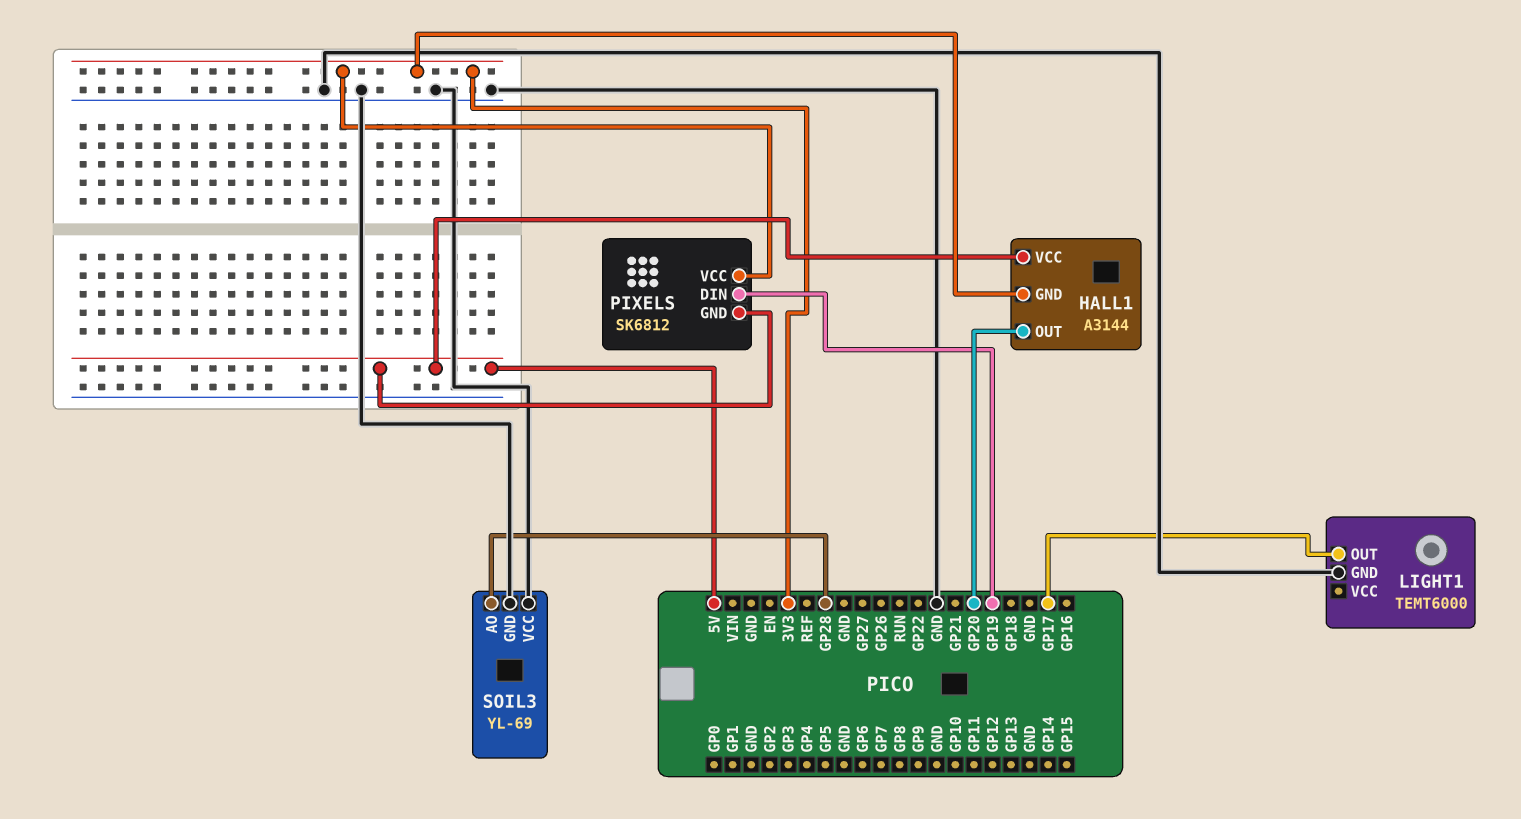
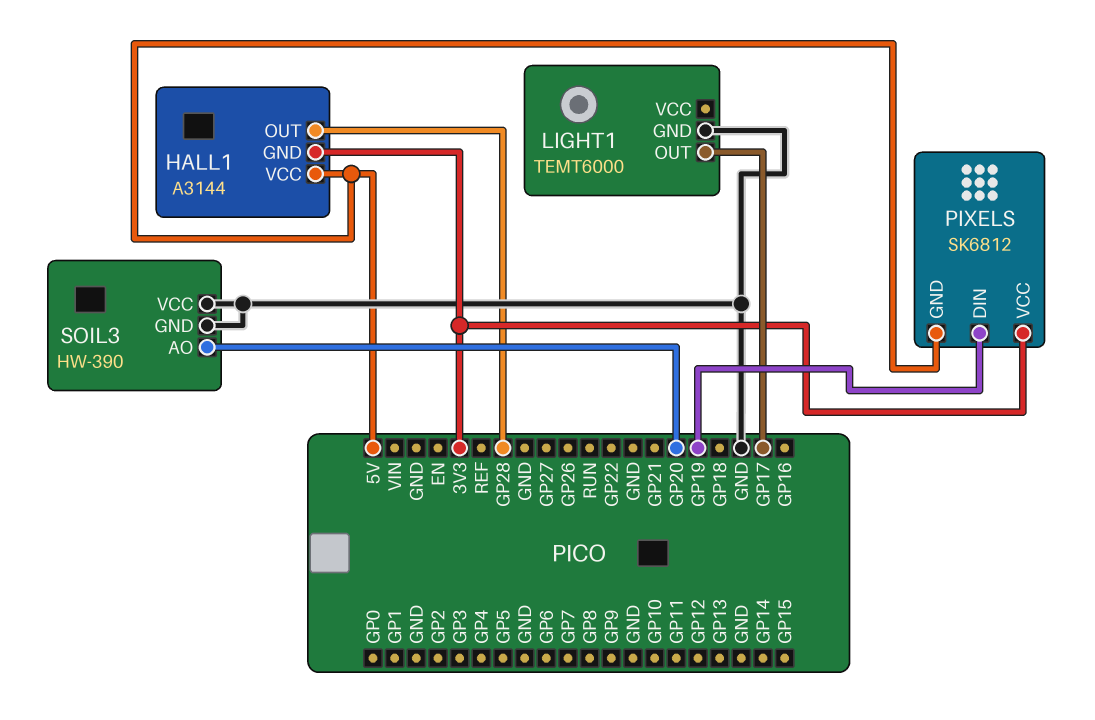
HALL1 pin OUT: GP20 -> GP28
SOIL3: YL-69 -> HW-390
SOIL3 pin AO: GP28 -> GP20

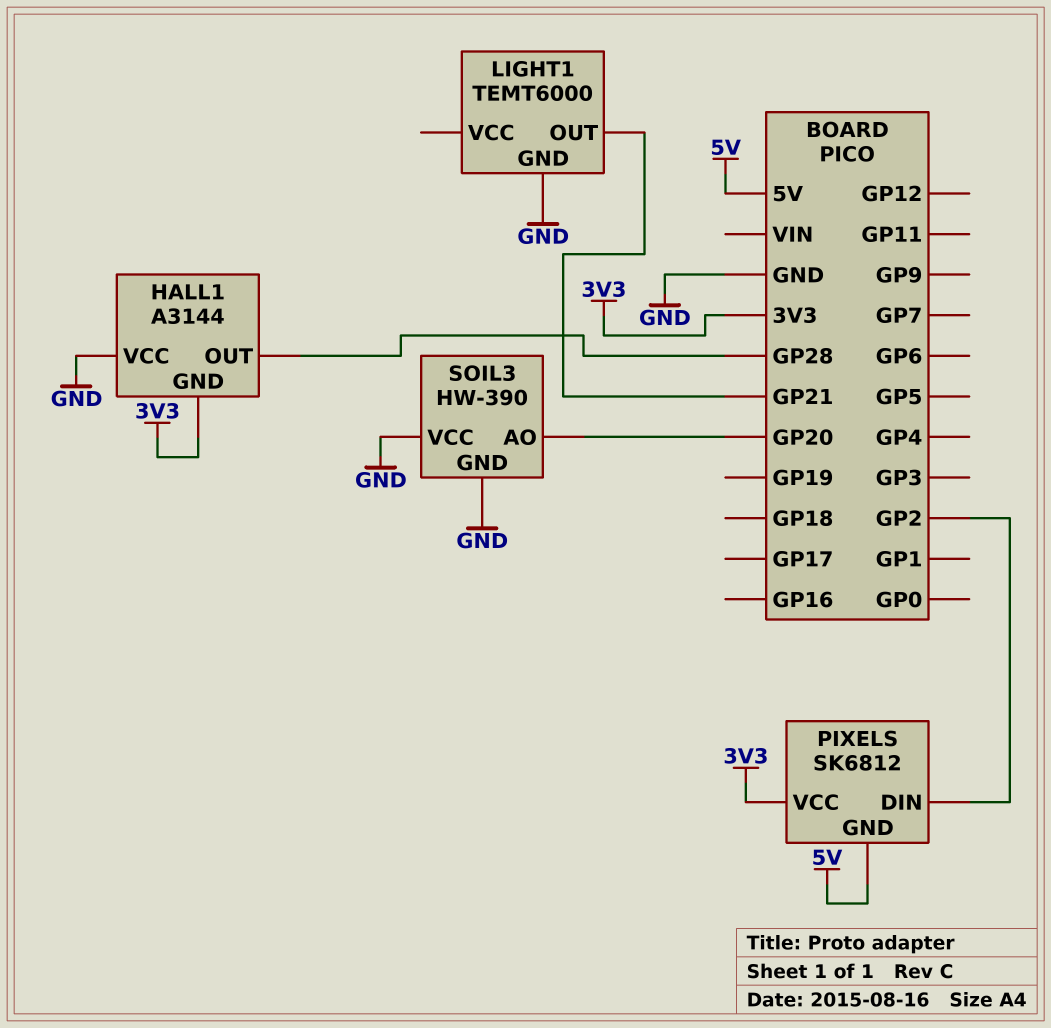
HALL1 pin VCC: 5V -> GND
LIGHT1 pin OUT: GP17 -> GP21
PIXELS pin DIN: GP19 -> GP2

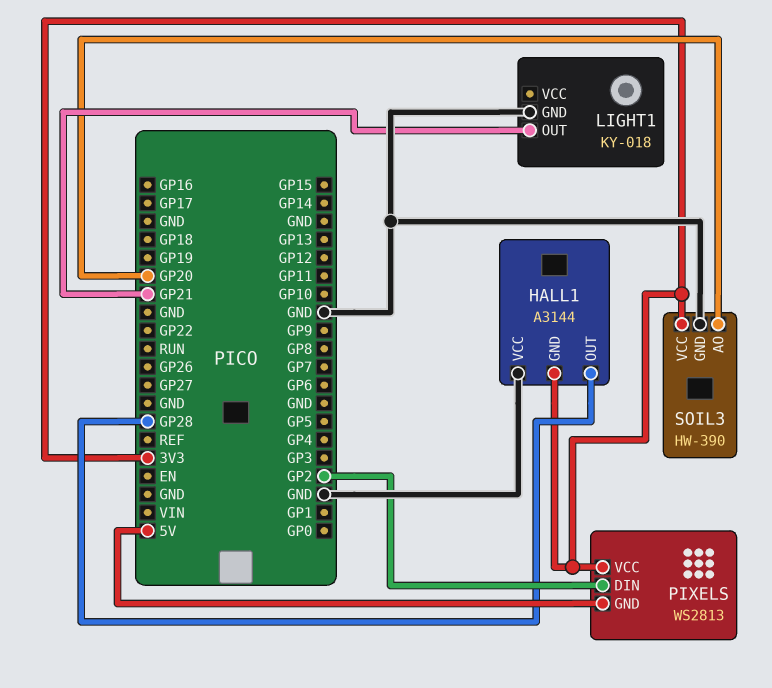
LIGHT1: TEMT6000 -> KY-018
PIXELS: SK6812 -> WS2813
SOIL3 pin VCC: GND -> 3V3

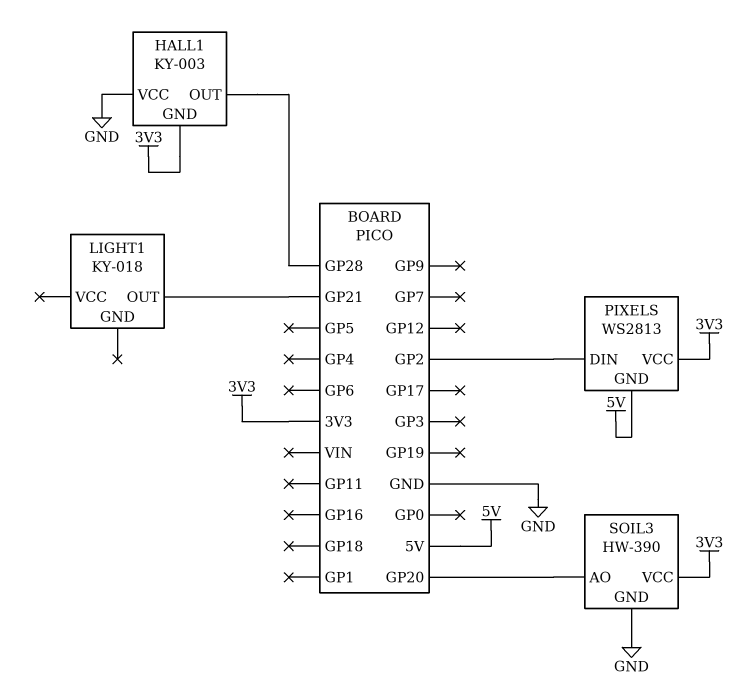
HALL1: A3144 -> KY-003
LIGHT1 pin GND: GND -> none

